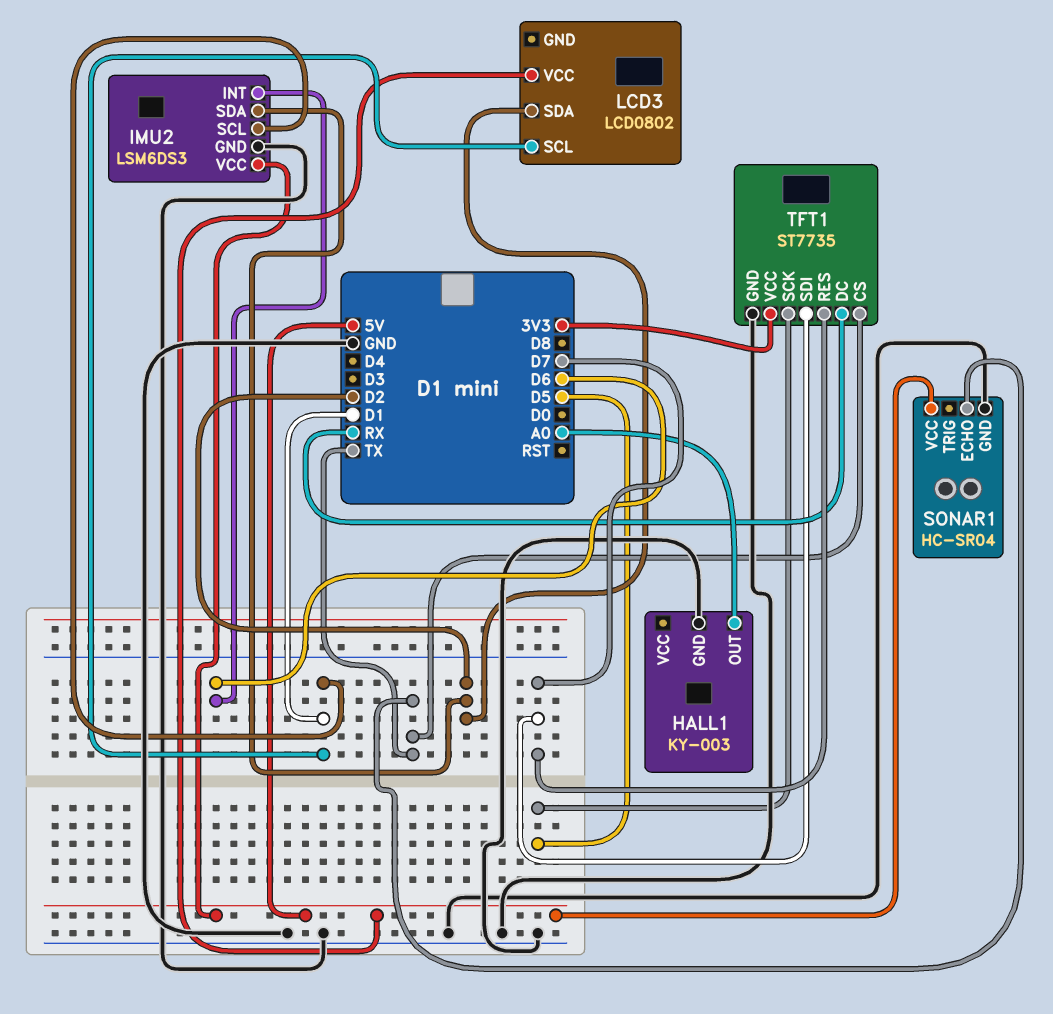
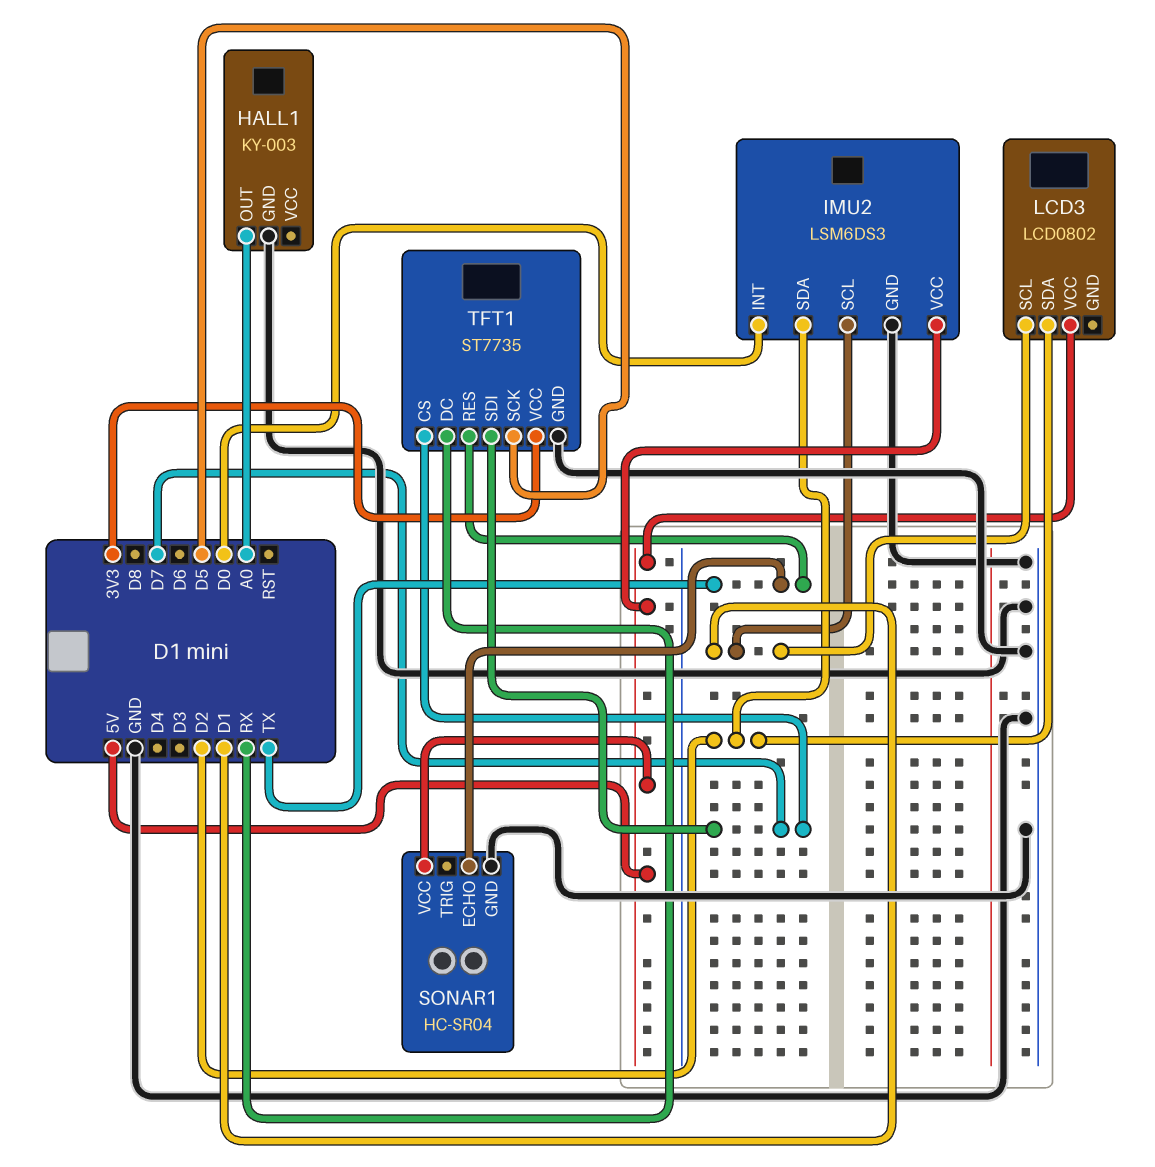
IMU2 pin INT: D6 -> D0
TFT1 pin CS: TX -> D7
TFT1 pin RES: D7 -> TX

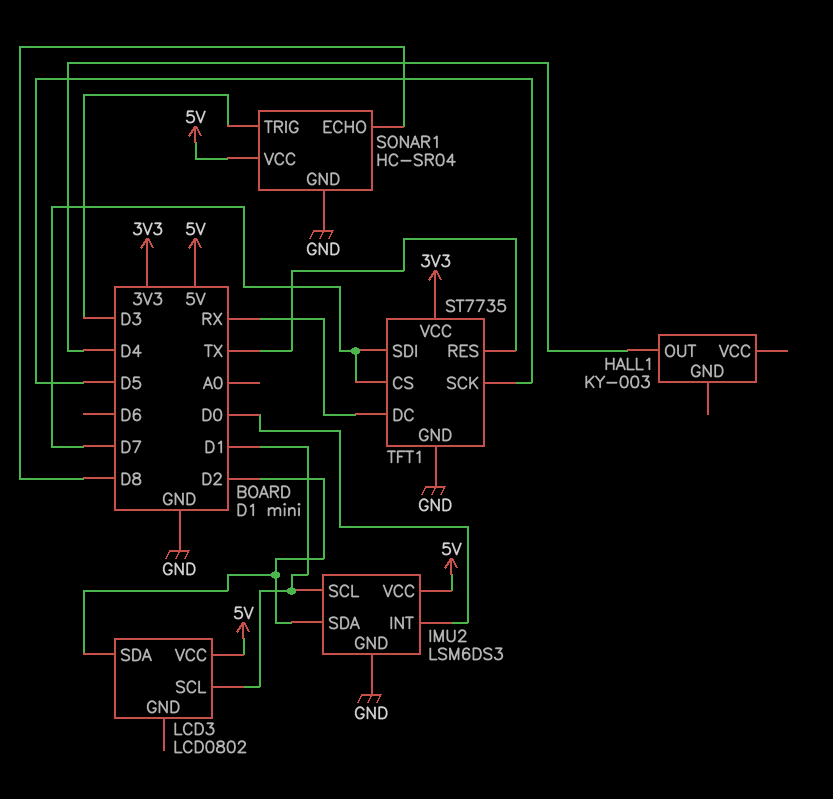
HALL1 pin GND: GND -> none
HALL1 pin OUT: A0 -> D4
SONAR1 pin ECHO: TX -> D8
SONAR1 pin TRIG: none -> D3

